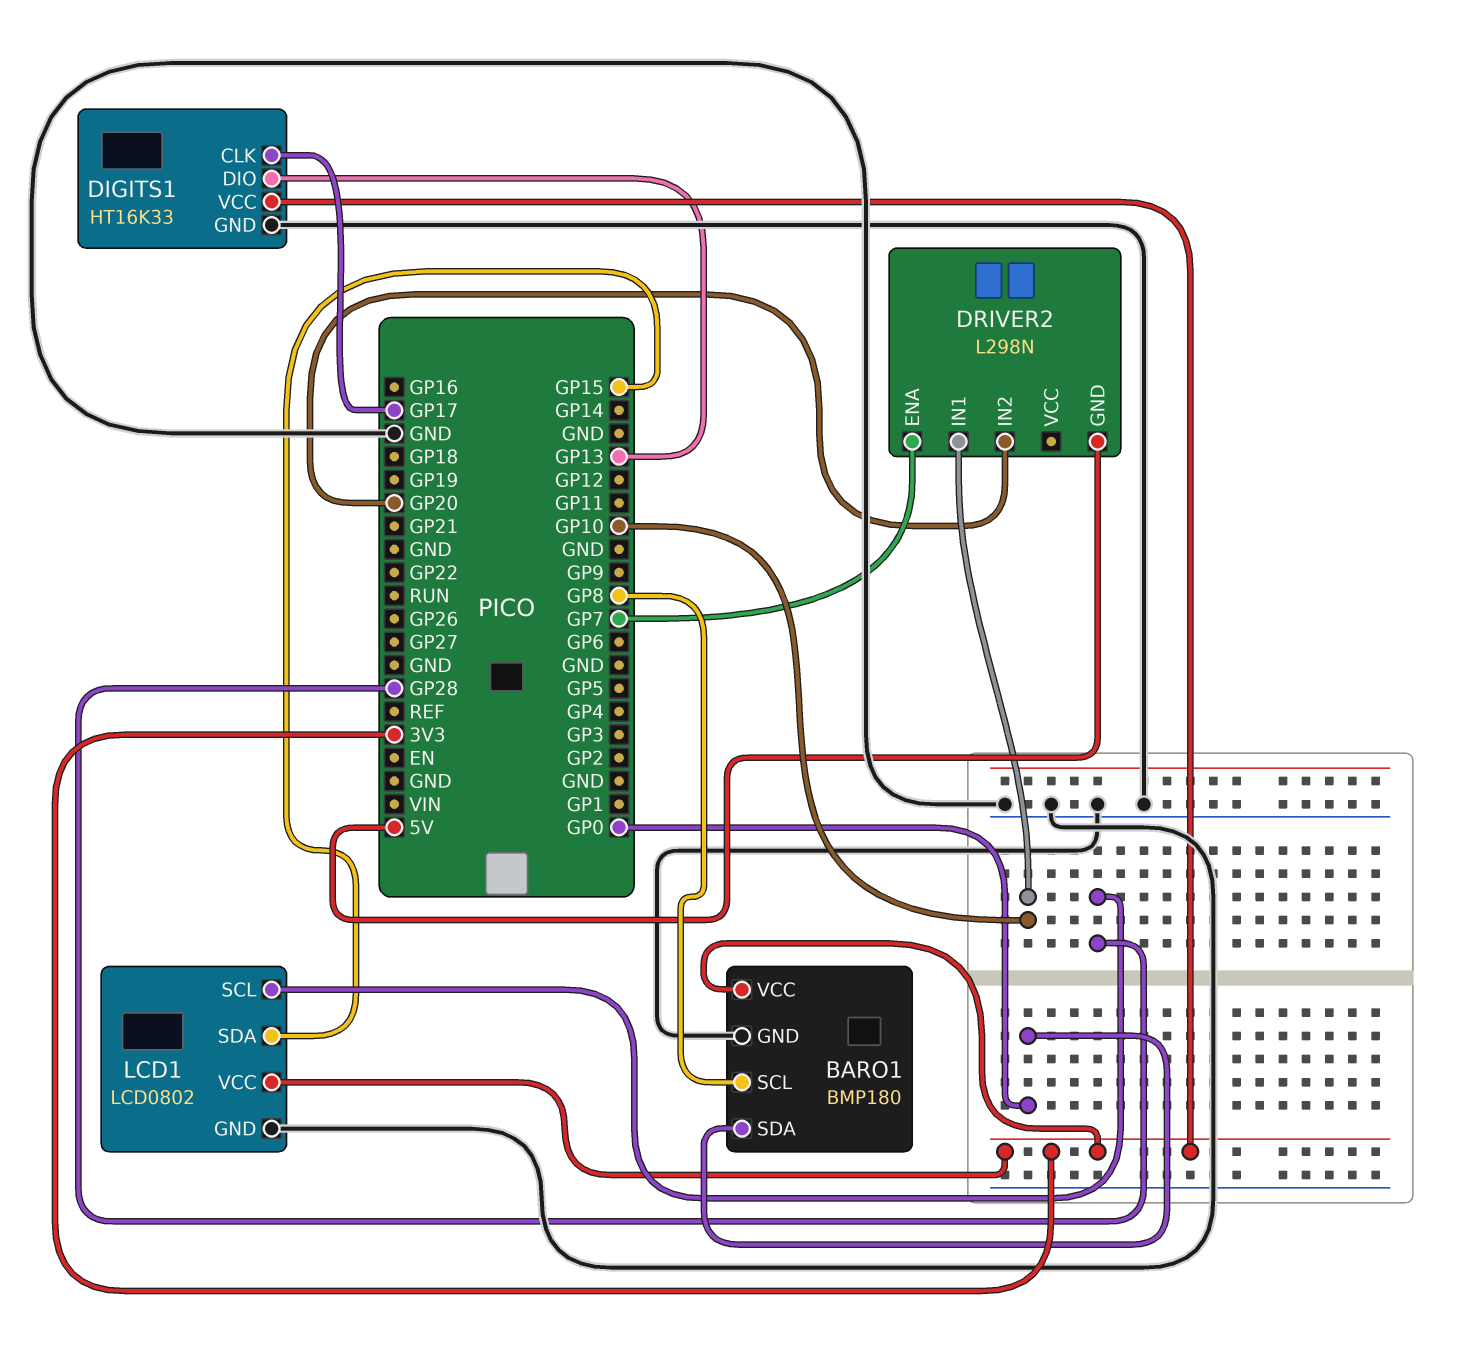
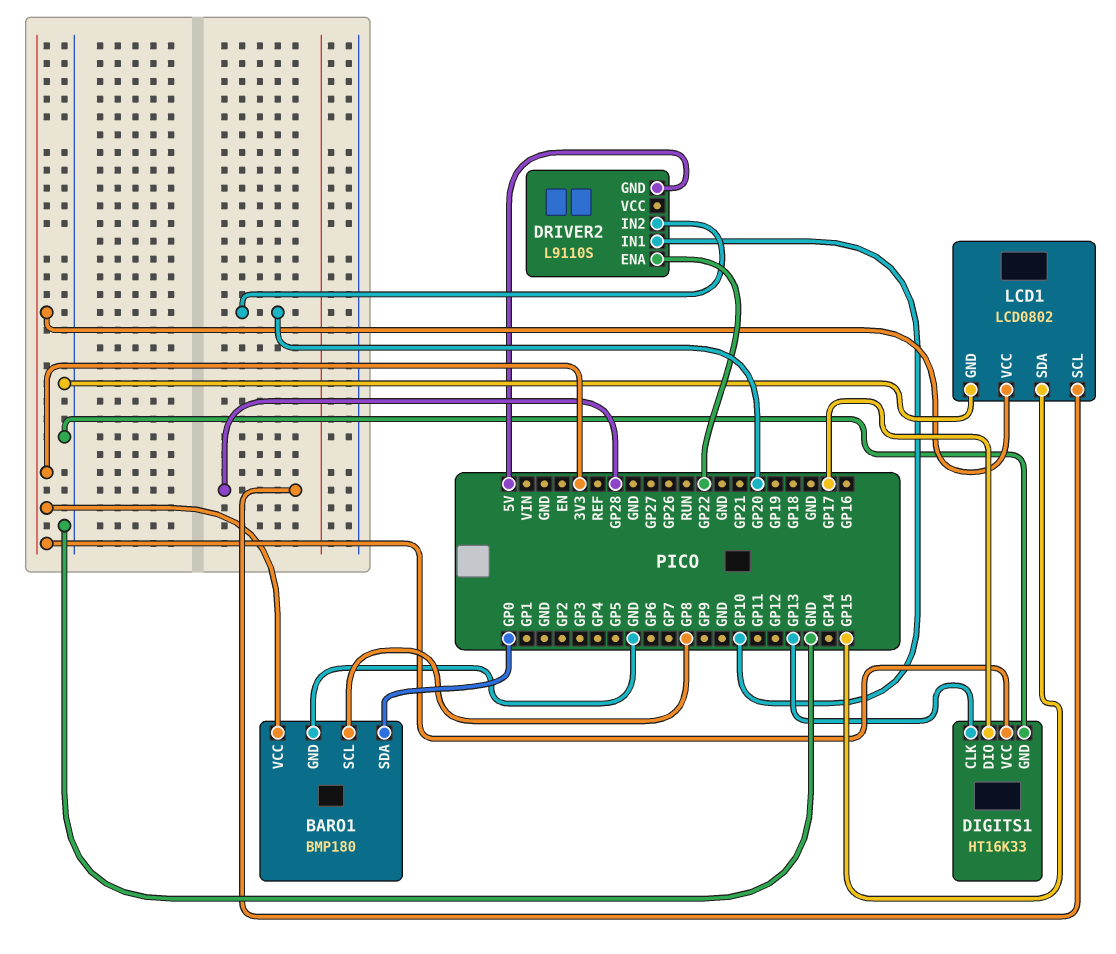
DIGITS1 pin CLK: GP17 -> GP13
DIGITS1 pin DIO: GP13 -> GP17
DRIVER2: L298N -> L9110S
DRIVER2 pin ENA: GP7 -> GP22

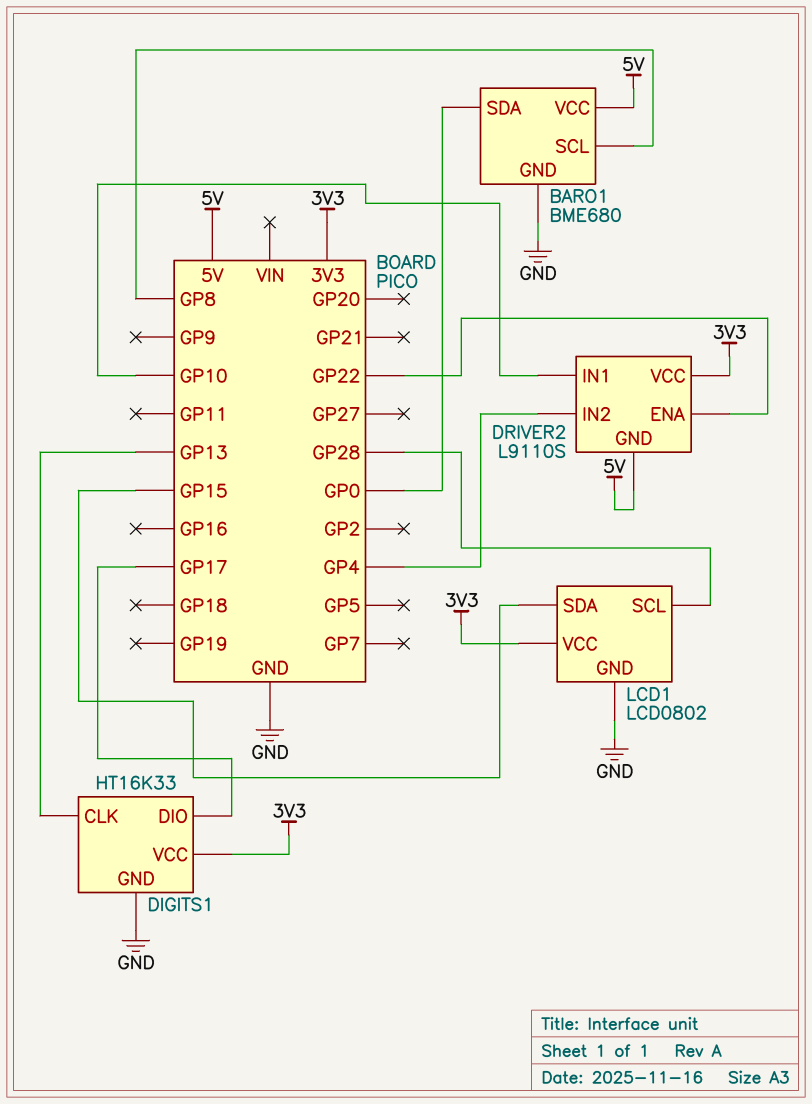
BARO1: BMP180 -> BME680
BARO1 pin VCC: 3V3 -> 5V
DRIVER2 pin IN2: GP20 -> GP4
DRIVER2 pin VCC: none -> 3V3

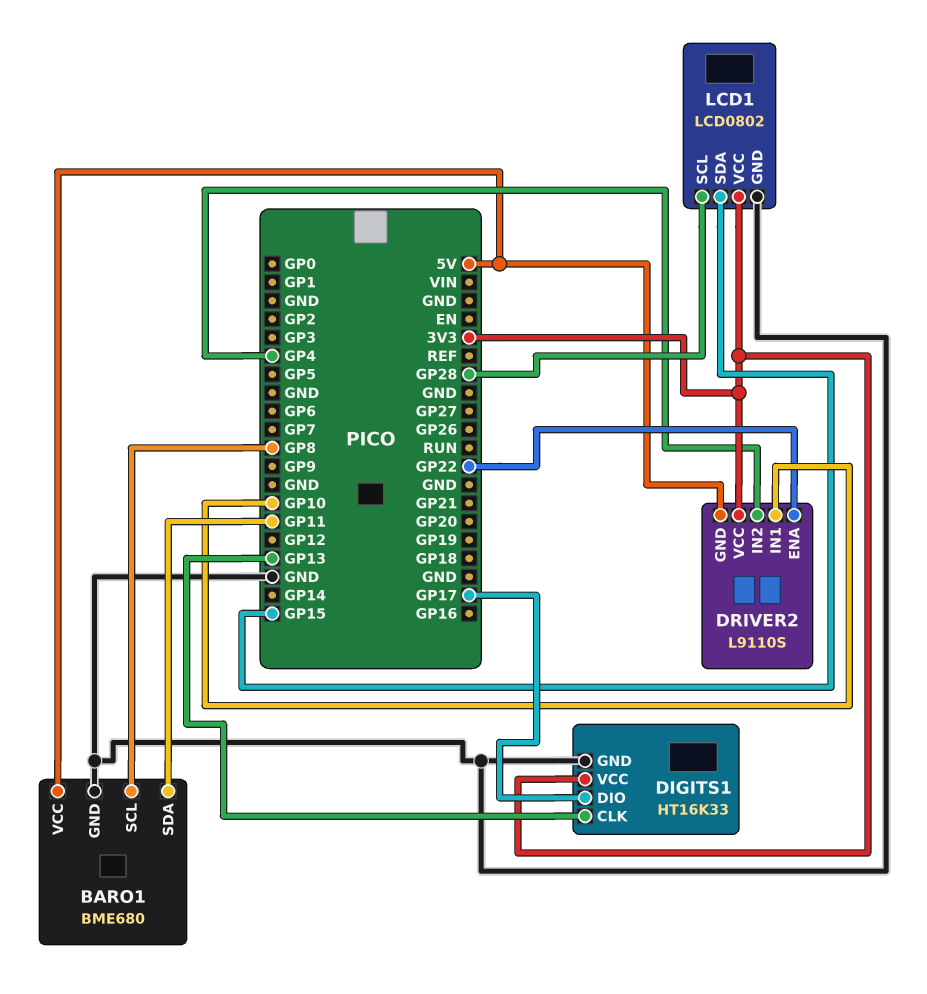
BARO1 pin SDA: GP0 -> GP11

